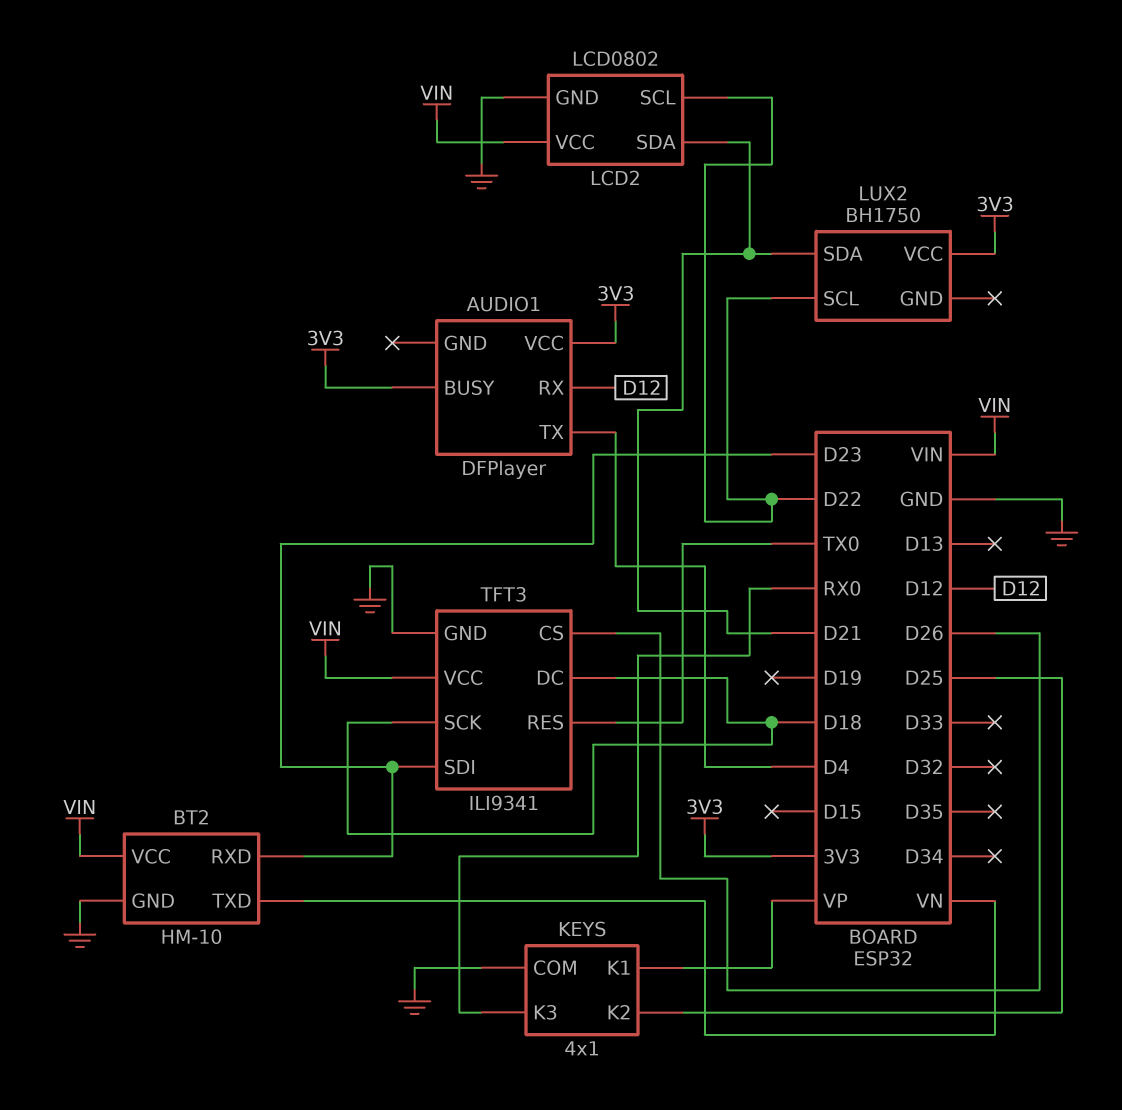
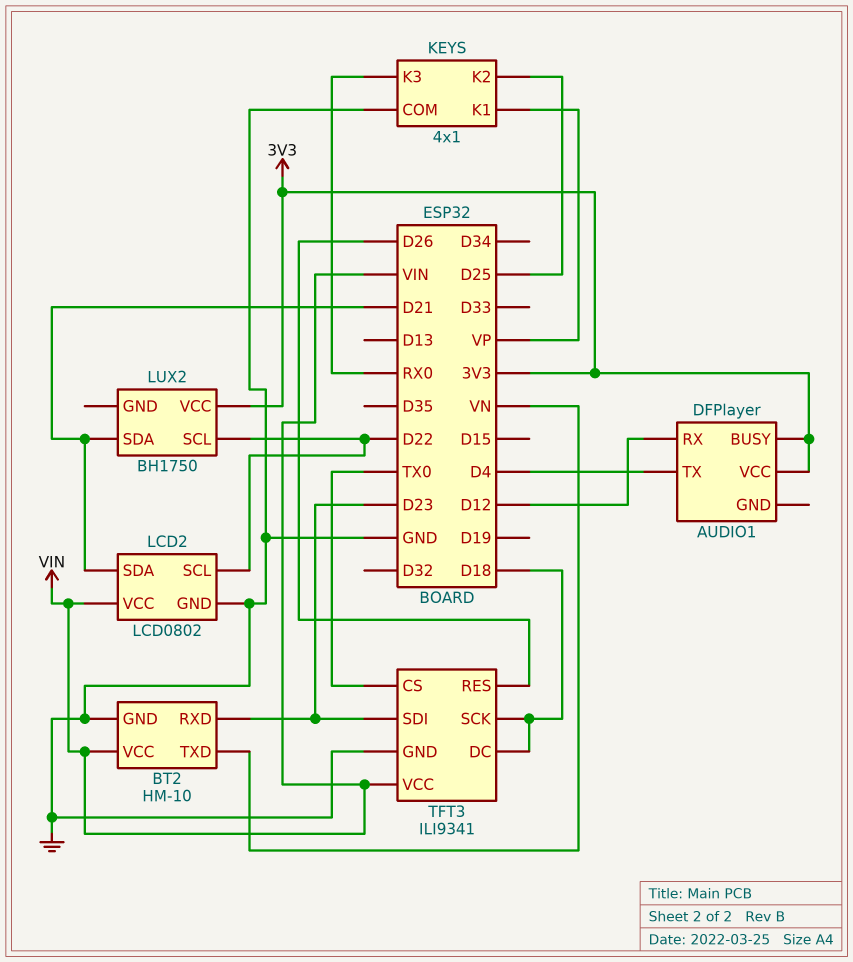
TFT3 pin CS: D26 -> TX0
TFT3 pin RES: TX0 -> D26

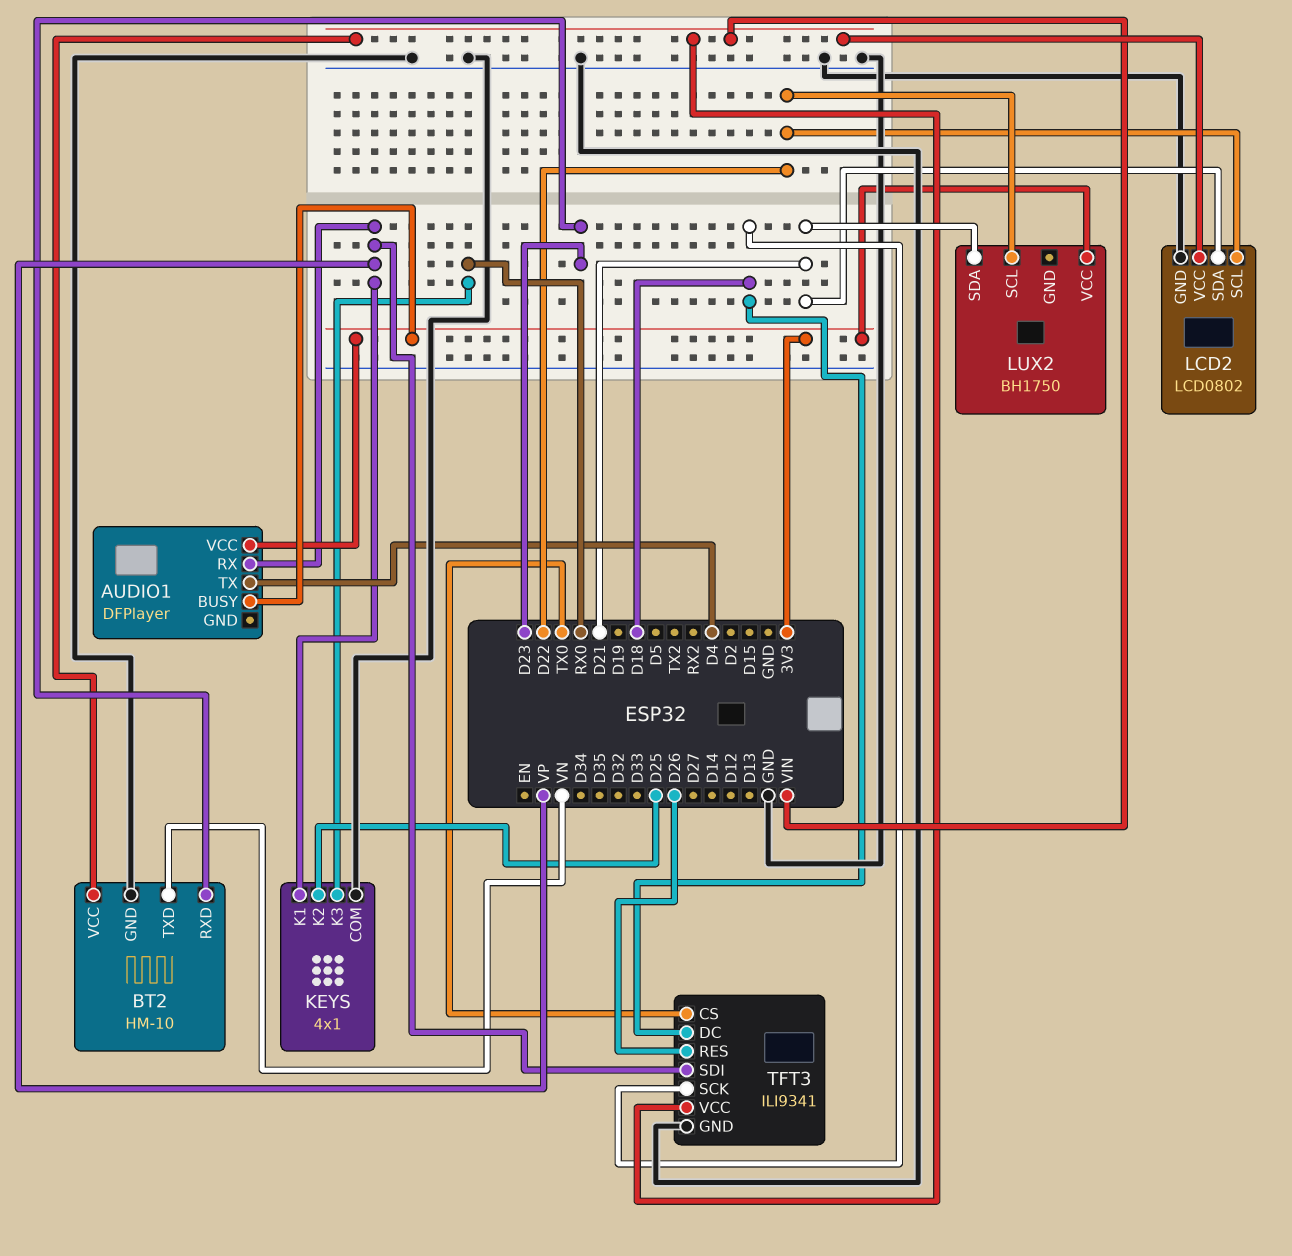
AUDIO1 pin RX: D12 -> VP
TFT3 pin SDI: D23 -> VP

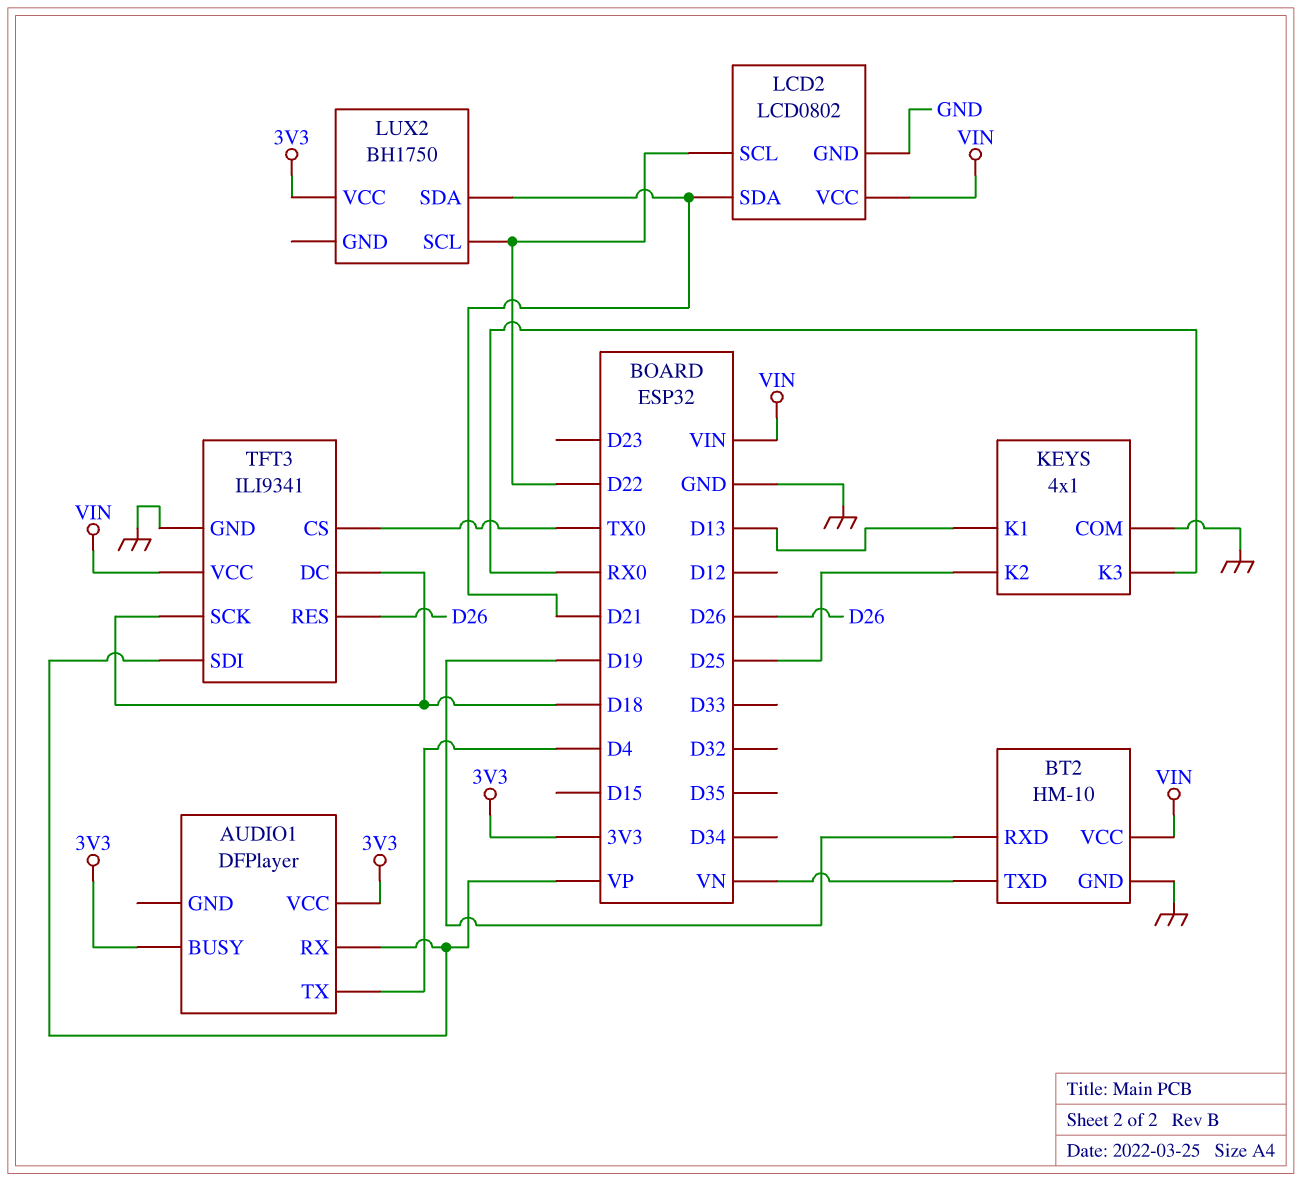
BT2 pin RXD: D23 -> D19
KEYS pin K1: VP -> D13

